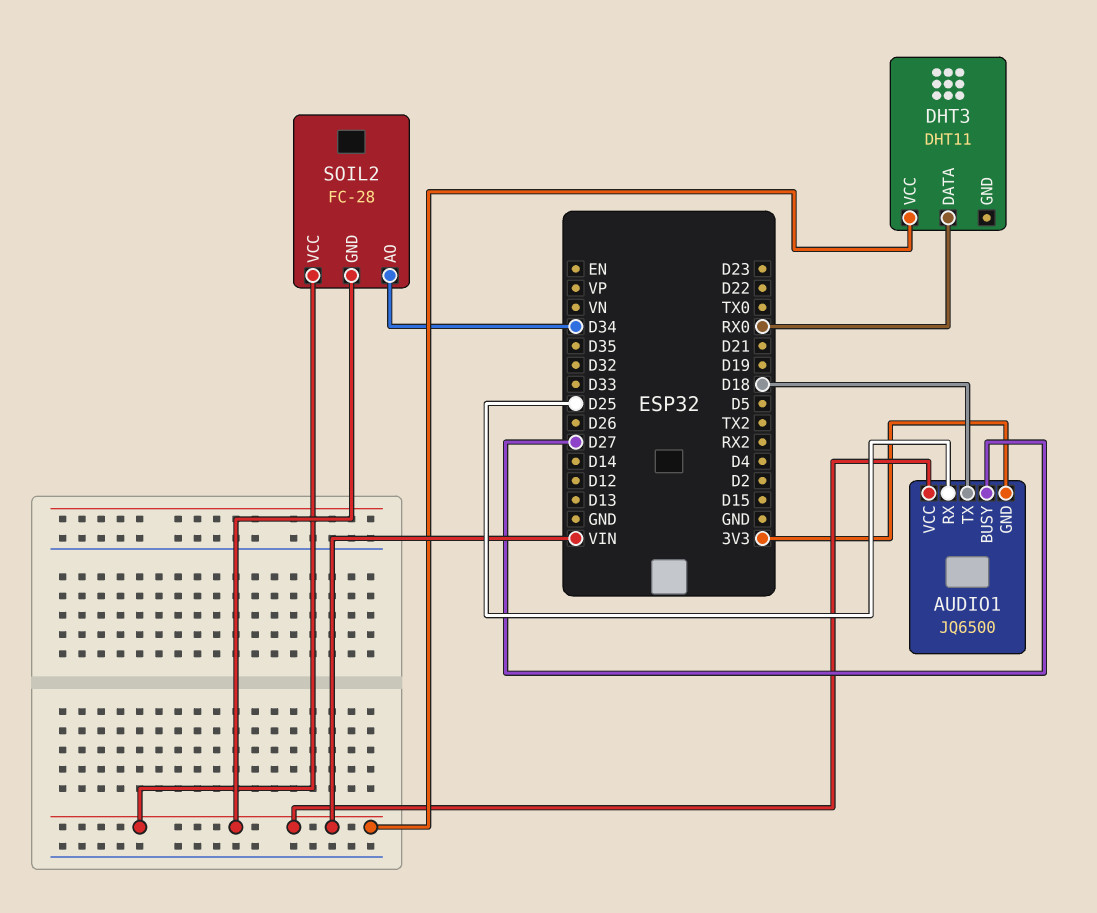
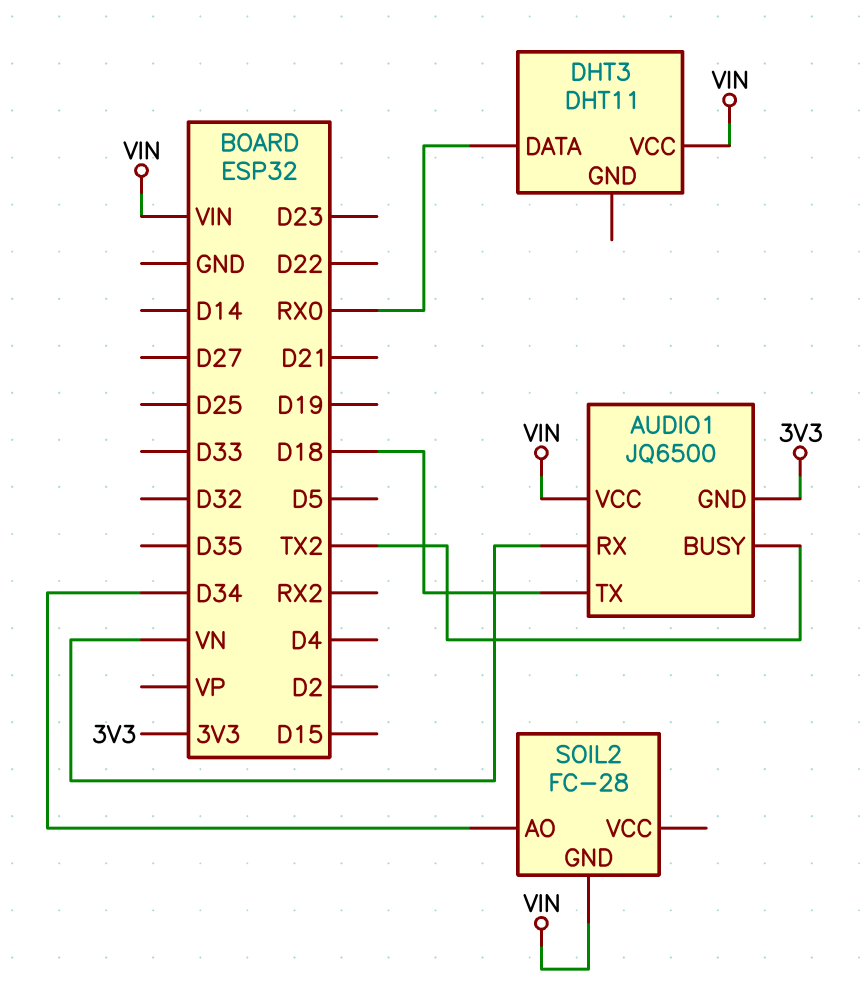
AUDIO1 pin BUSY: D27 -> TX2
AUDIO1 pin RX: D25 -> VN
SOIL2 pin VCC: VIN -> none

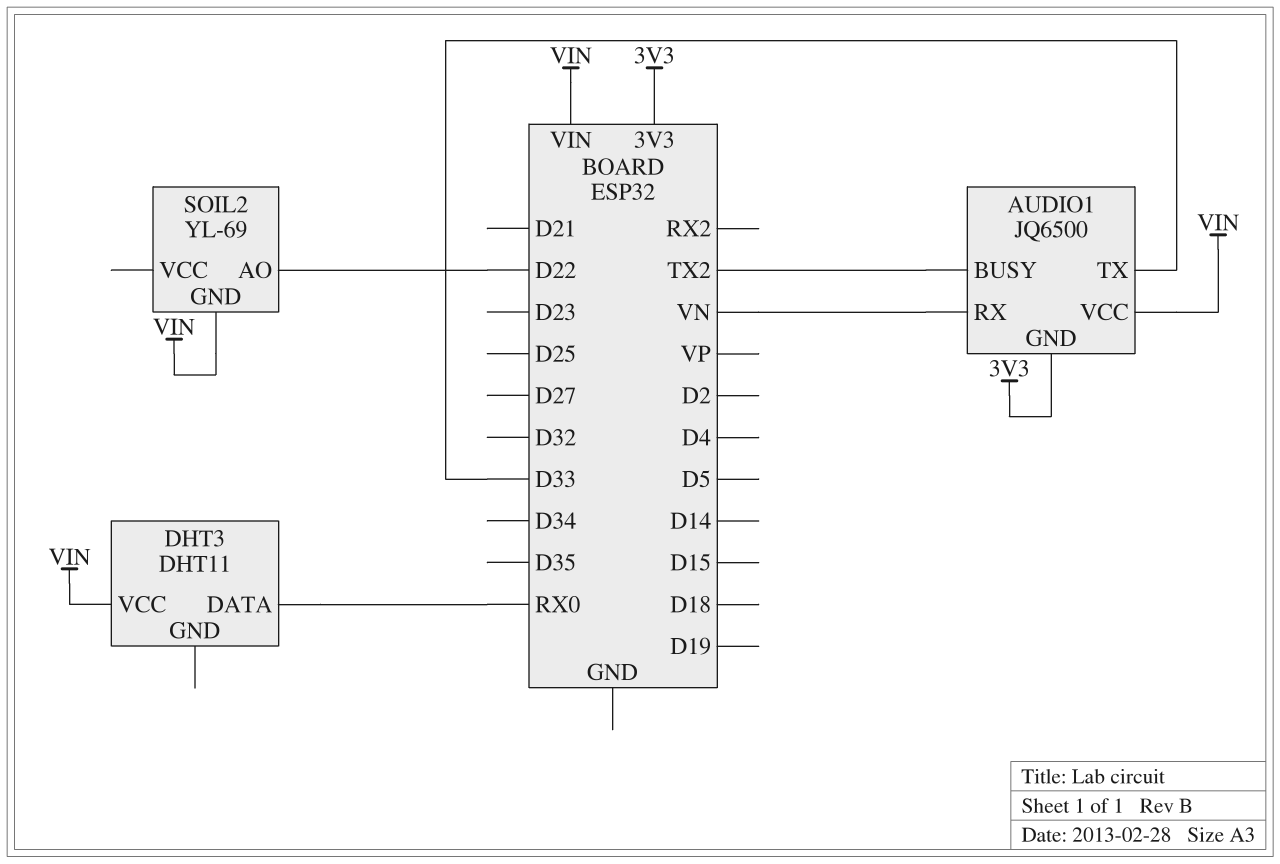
AUDIO1 pin TX: D18 -> D33
SOIL2: FC-28 -> YL-69
SOIL2 pin AO: D34 -> D22

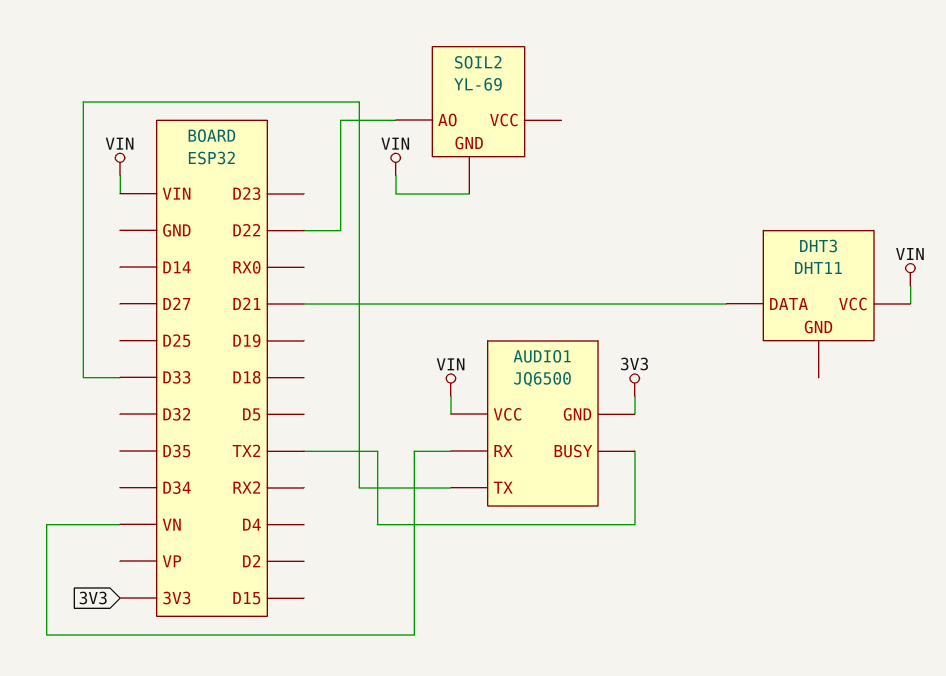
DHT3 pin DATA: RX0 -> D21

